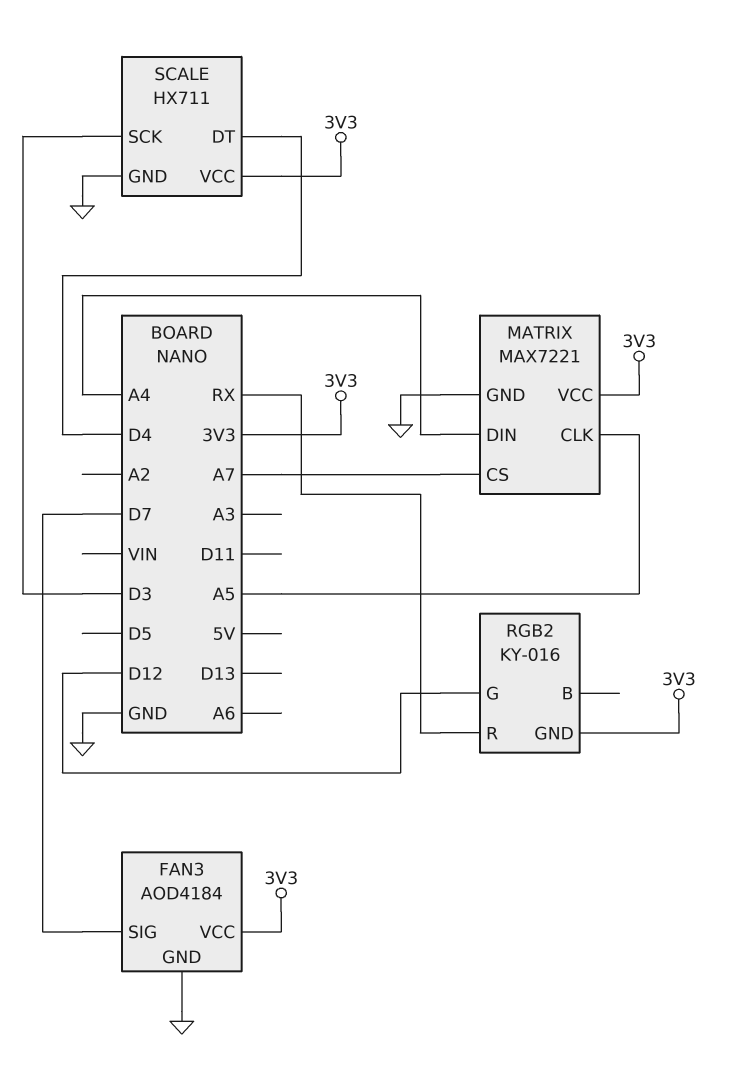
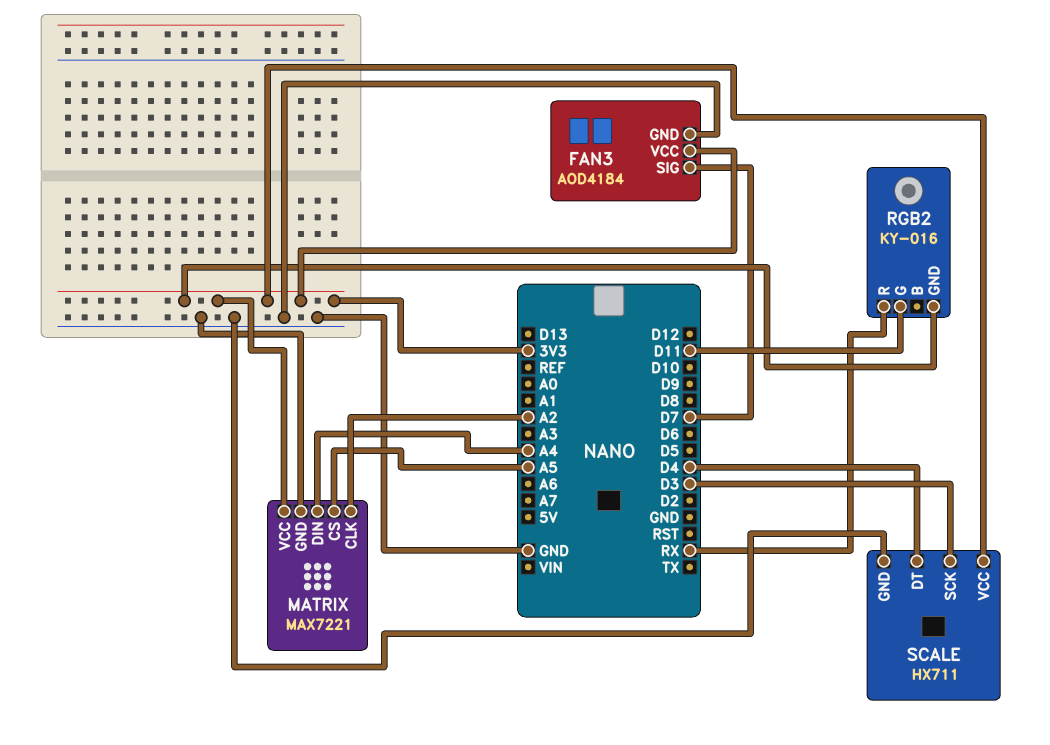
MATRIX pin CLK: A5 -> A2
MATRIX pin CS: A7 -> A5
RGB2 pin G: D12 -> D11

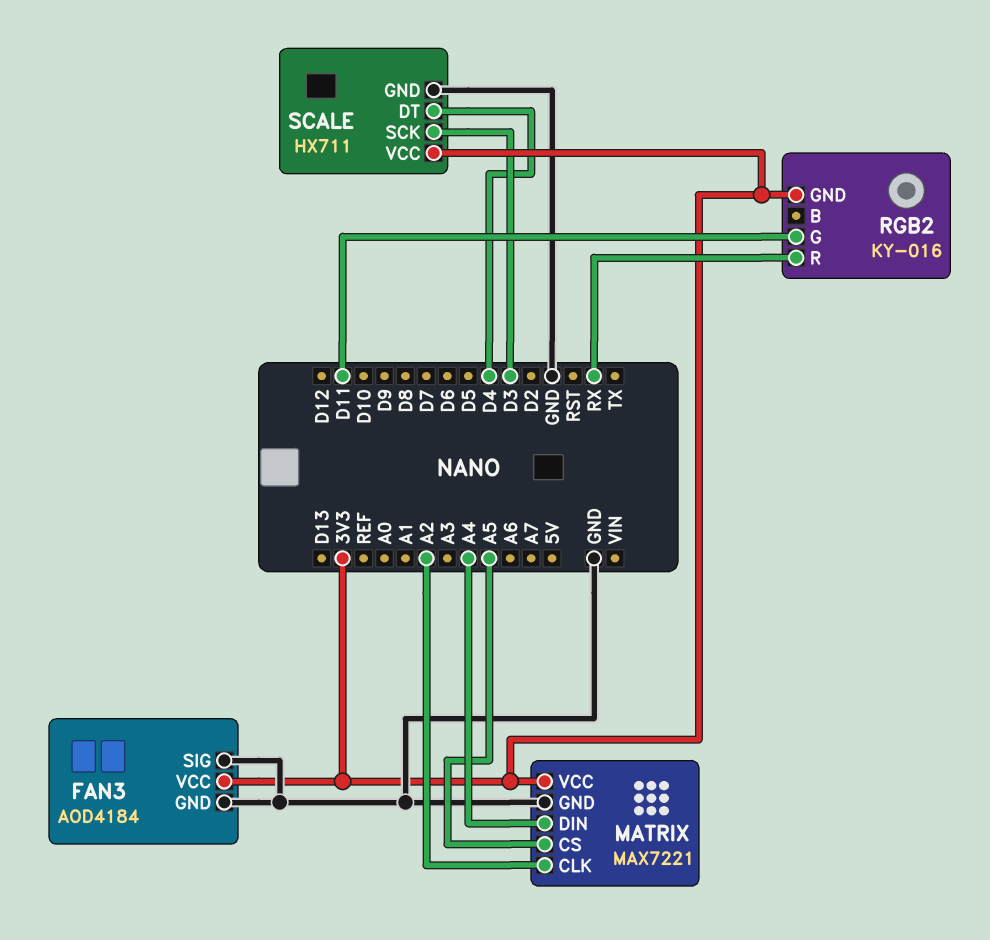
FAN3 pin SIG: D7 -> GND

